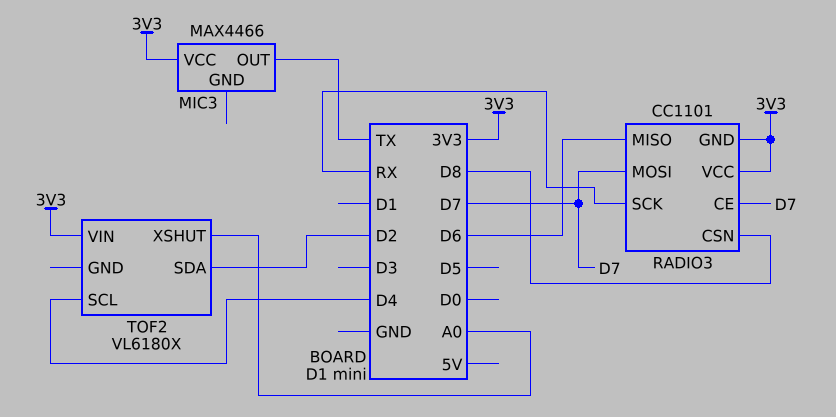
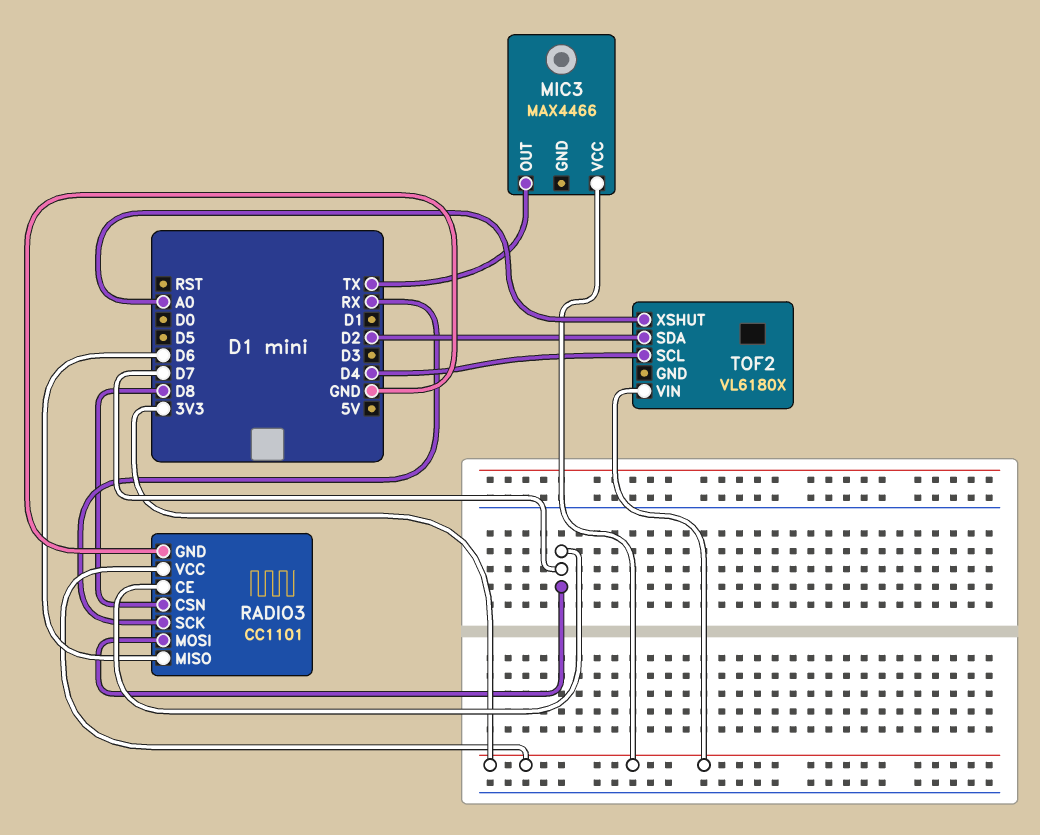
RADIO3 pin GND: 3V3 -> GND

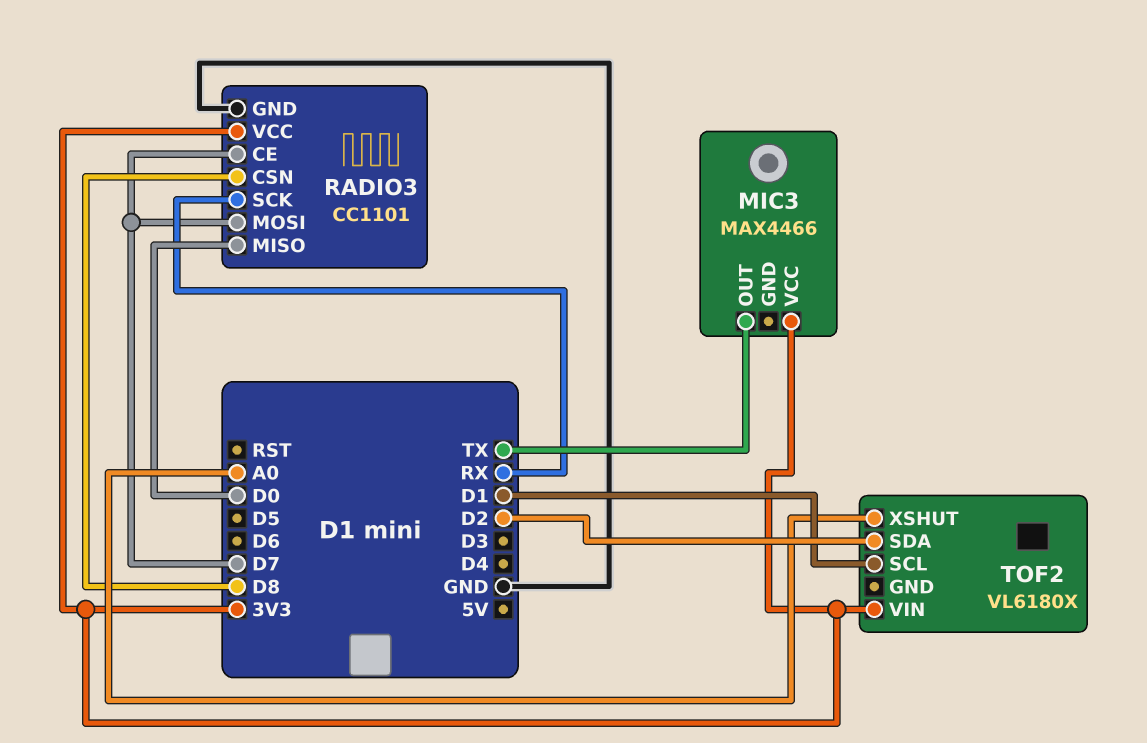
RADIO3 pin MISO: D6 -> D0
TOF2 pin SCL: D4 -> D1

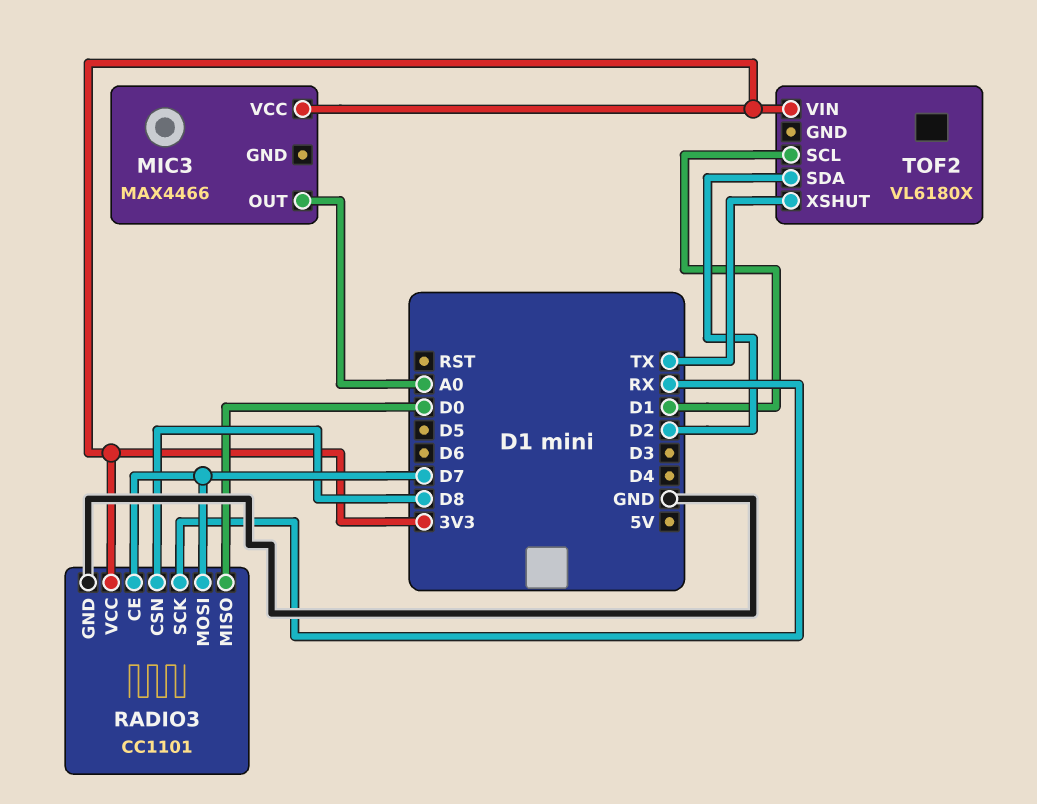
MIC3 pin OUT: TX -> A0
TOF2 pin XSHUT: A0 -> TX

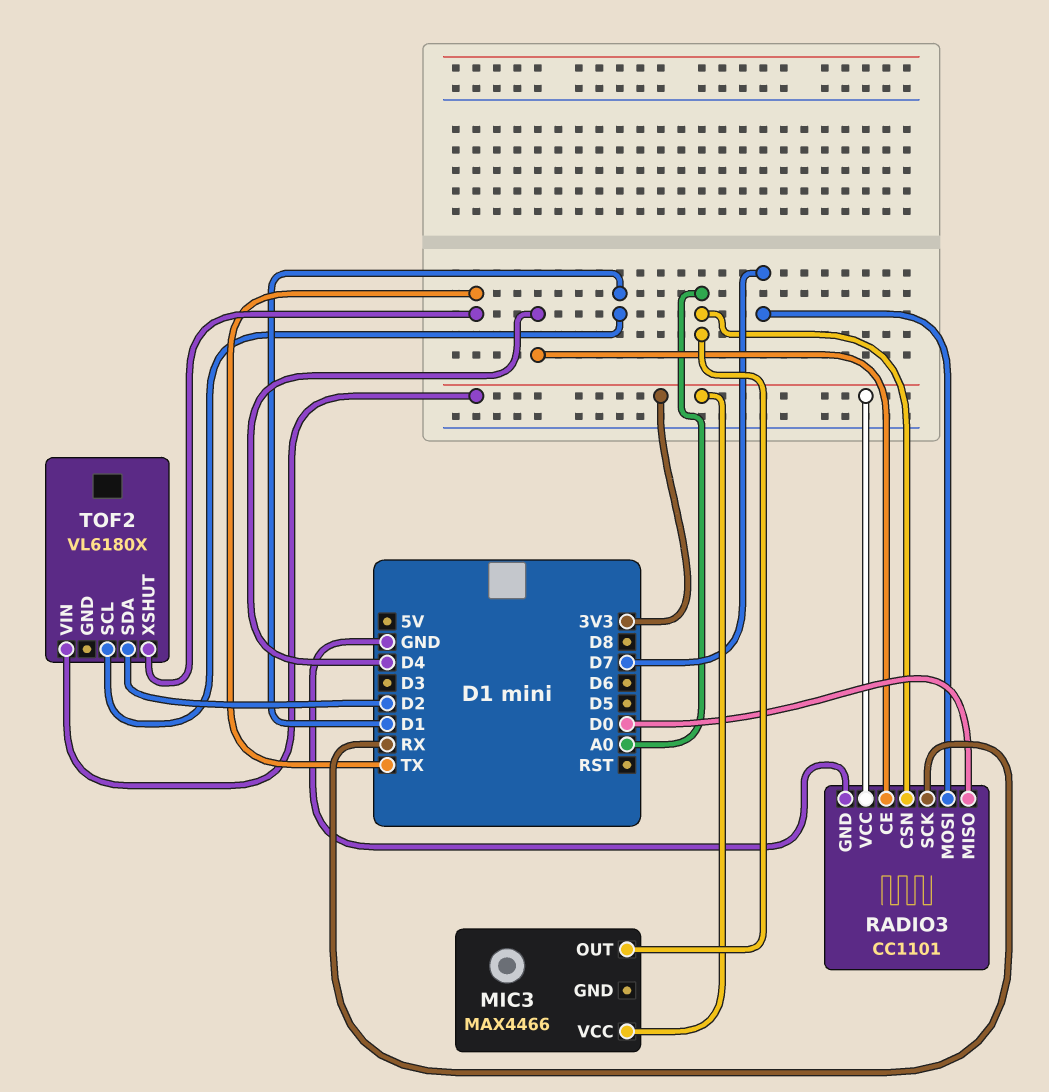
RADIO3 pin CE: D7 -> D4
RADIO3 pin CSN: D8 -> A0

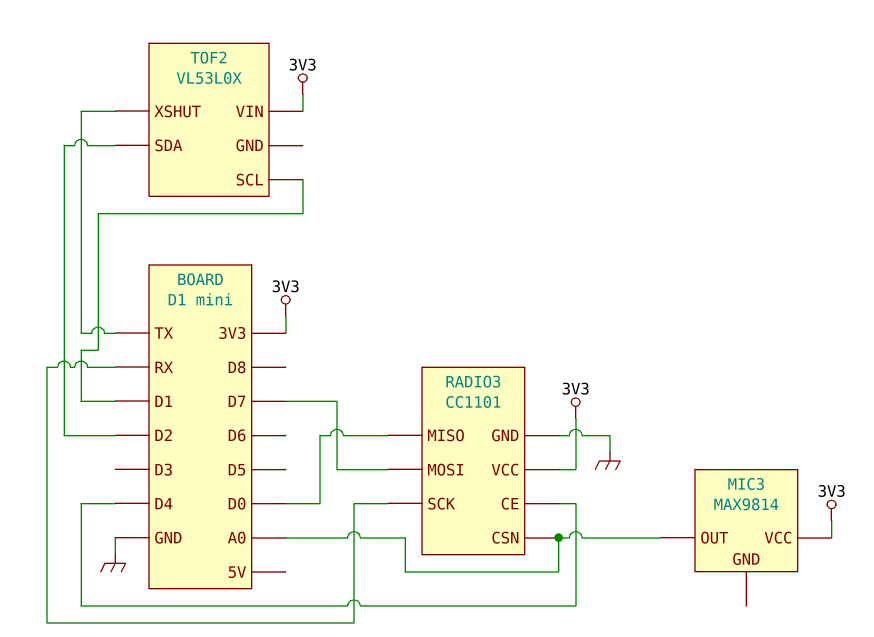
MIC3: MAX4466 -> MAX9814
TOF2: VL6180X -> VL53L0X

